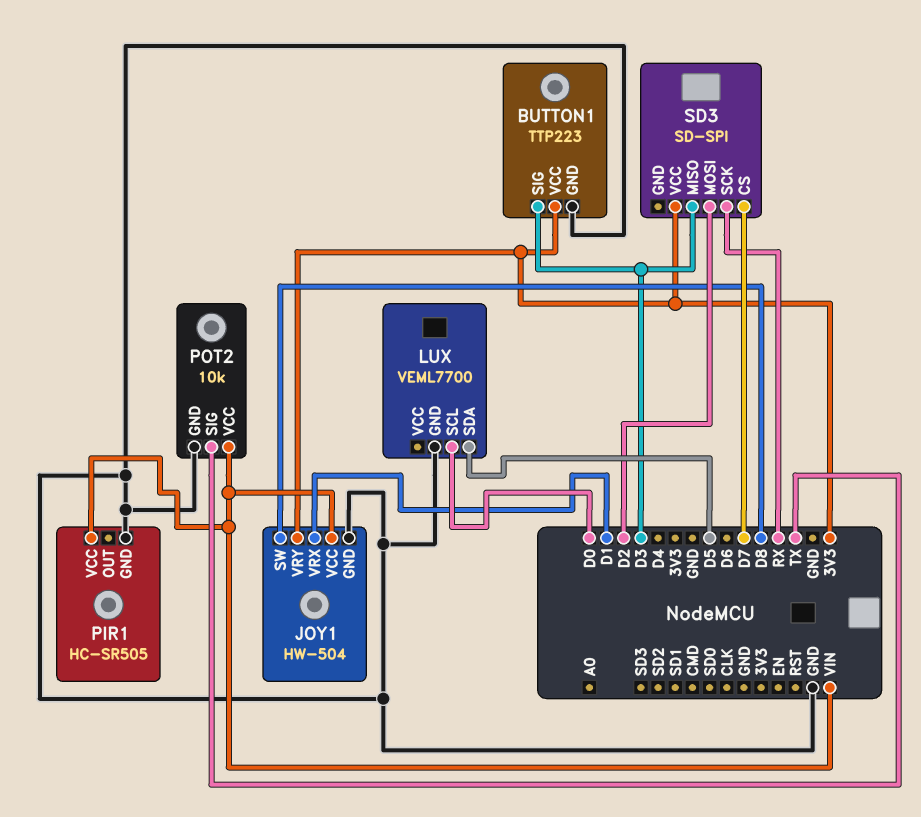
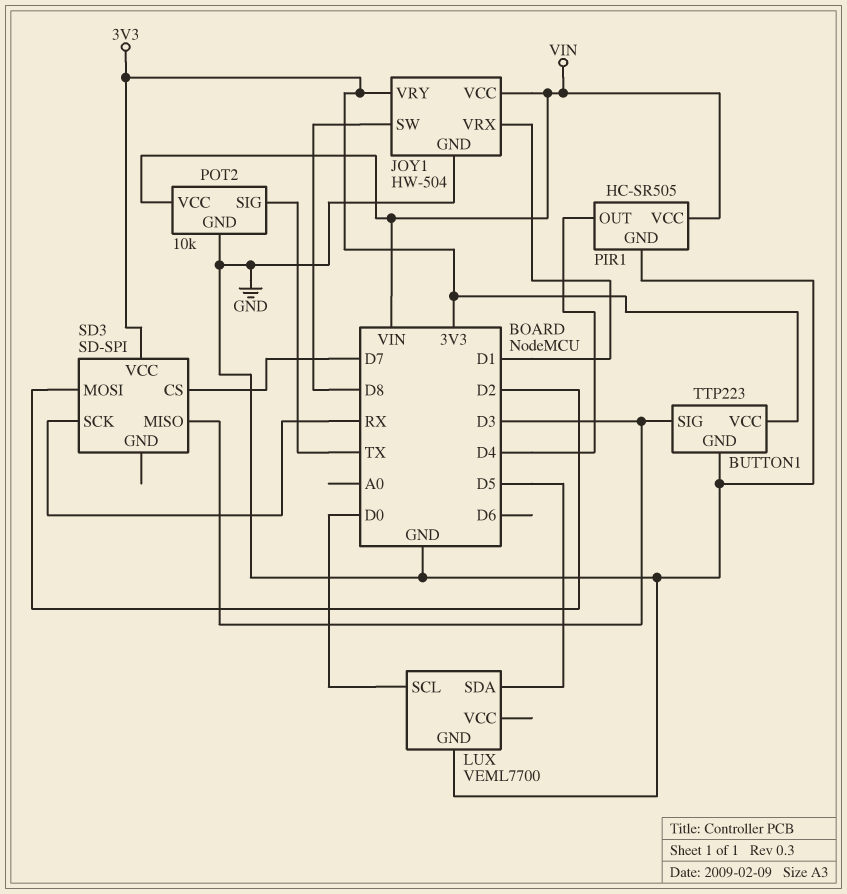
PIR1 pin OUT: none -> D4

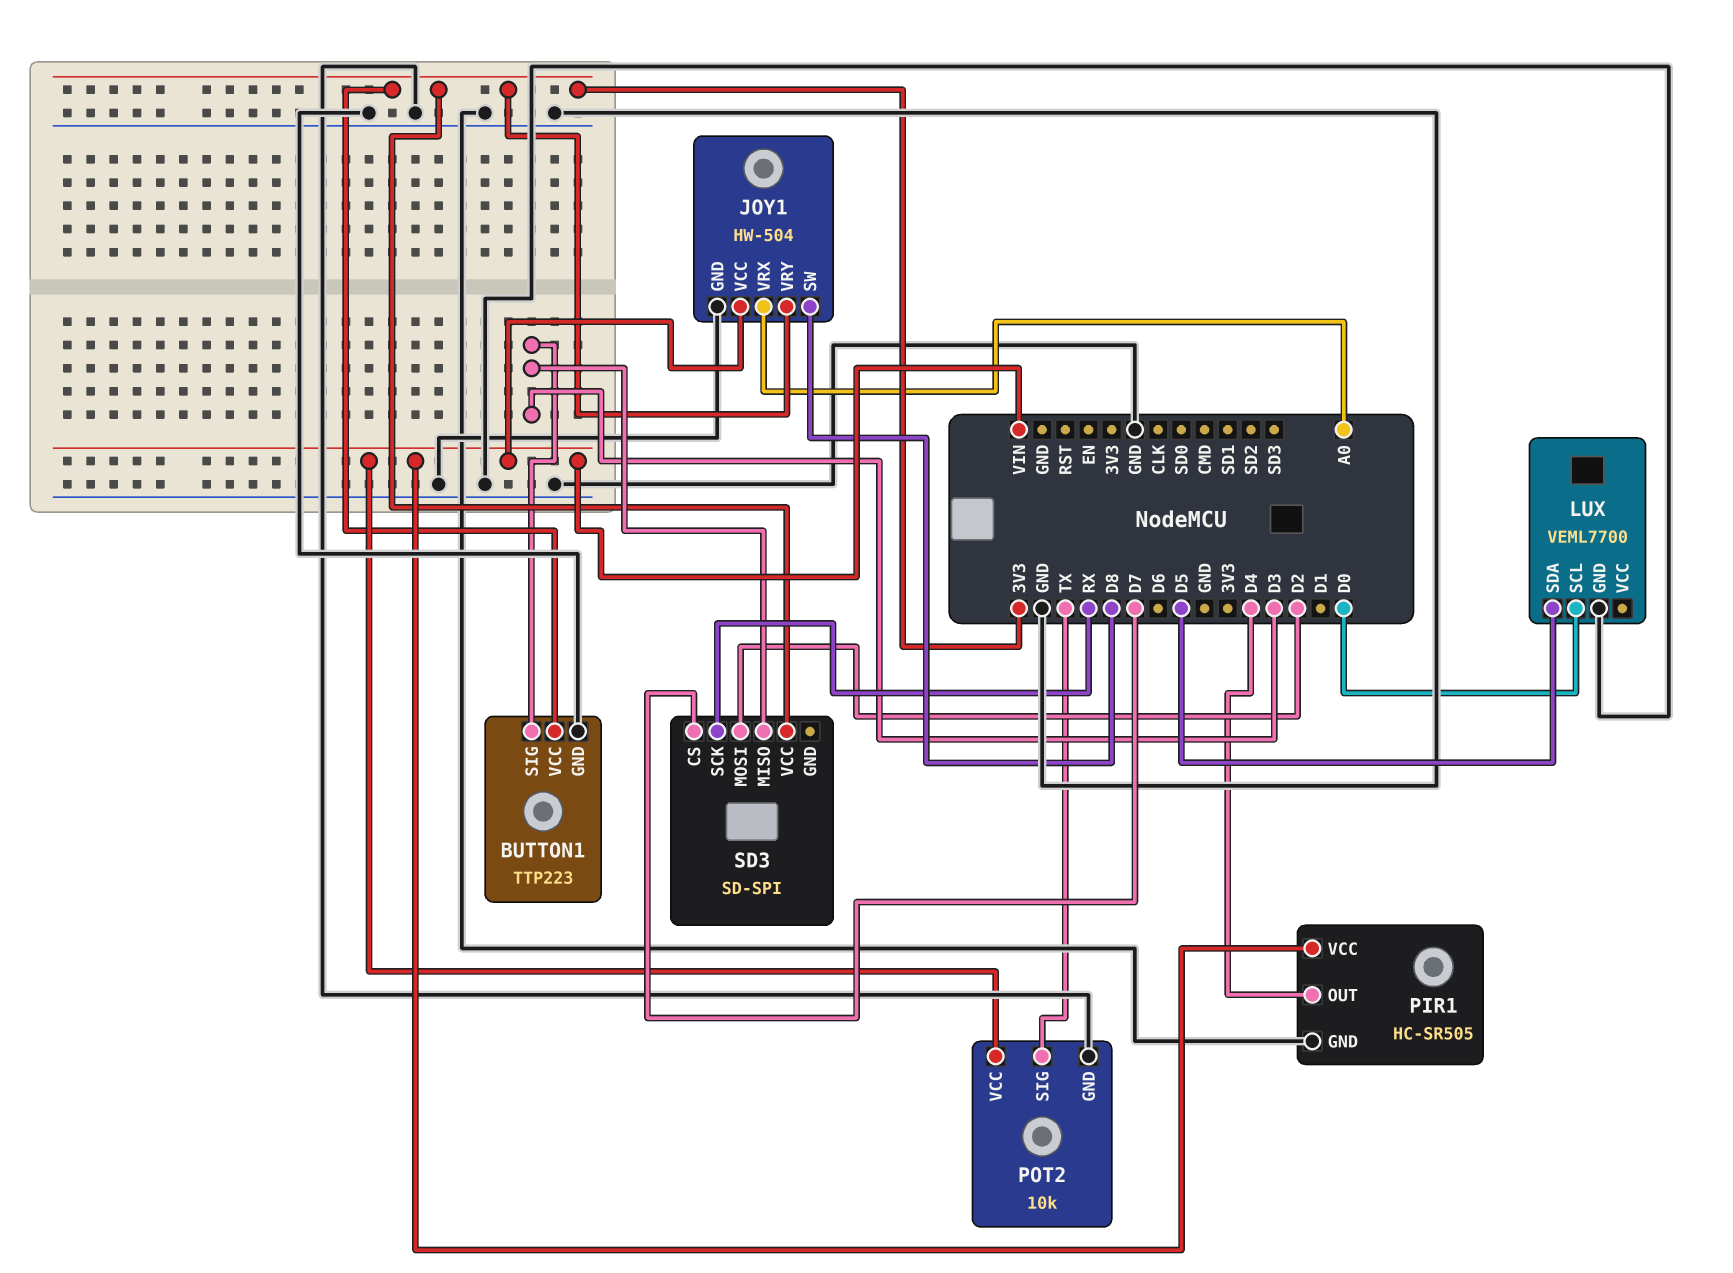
JOY1 pin VRX: D1 -> A0

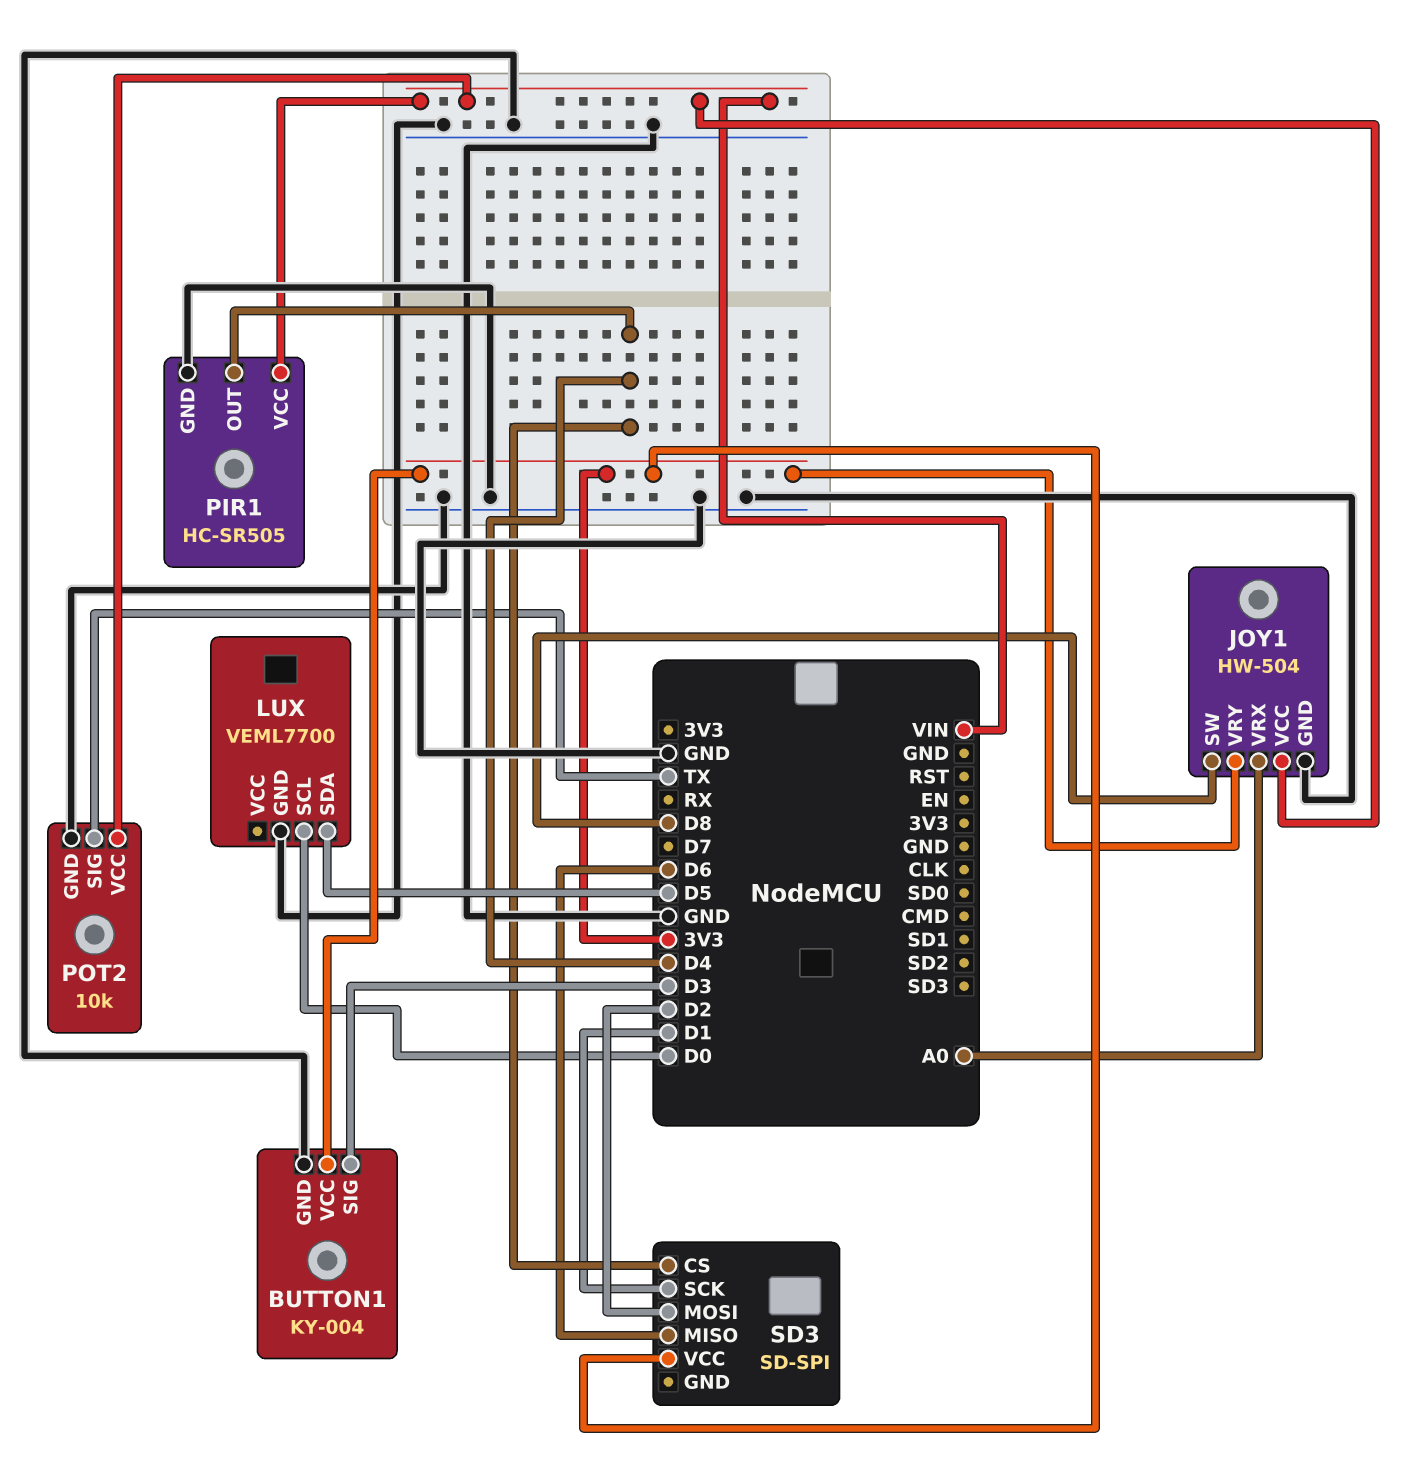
BUTTON1: TTP223 -> KY-004
SD3 pin CS: D7 -> D4
SD3 pin MISO: D3 -> D6
SD3 pin SCK: RX -> D1

